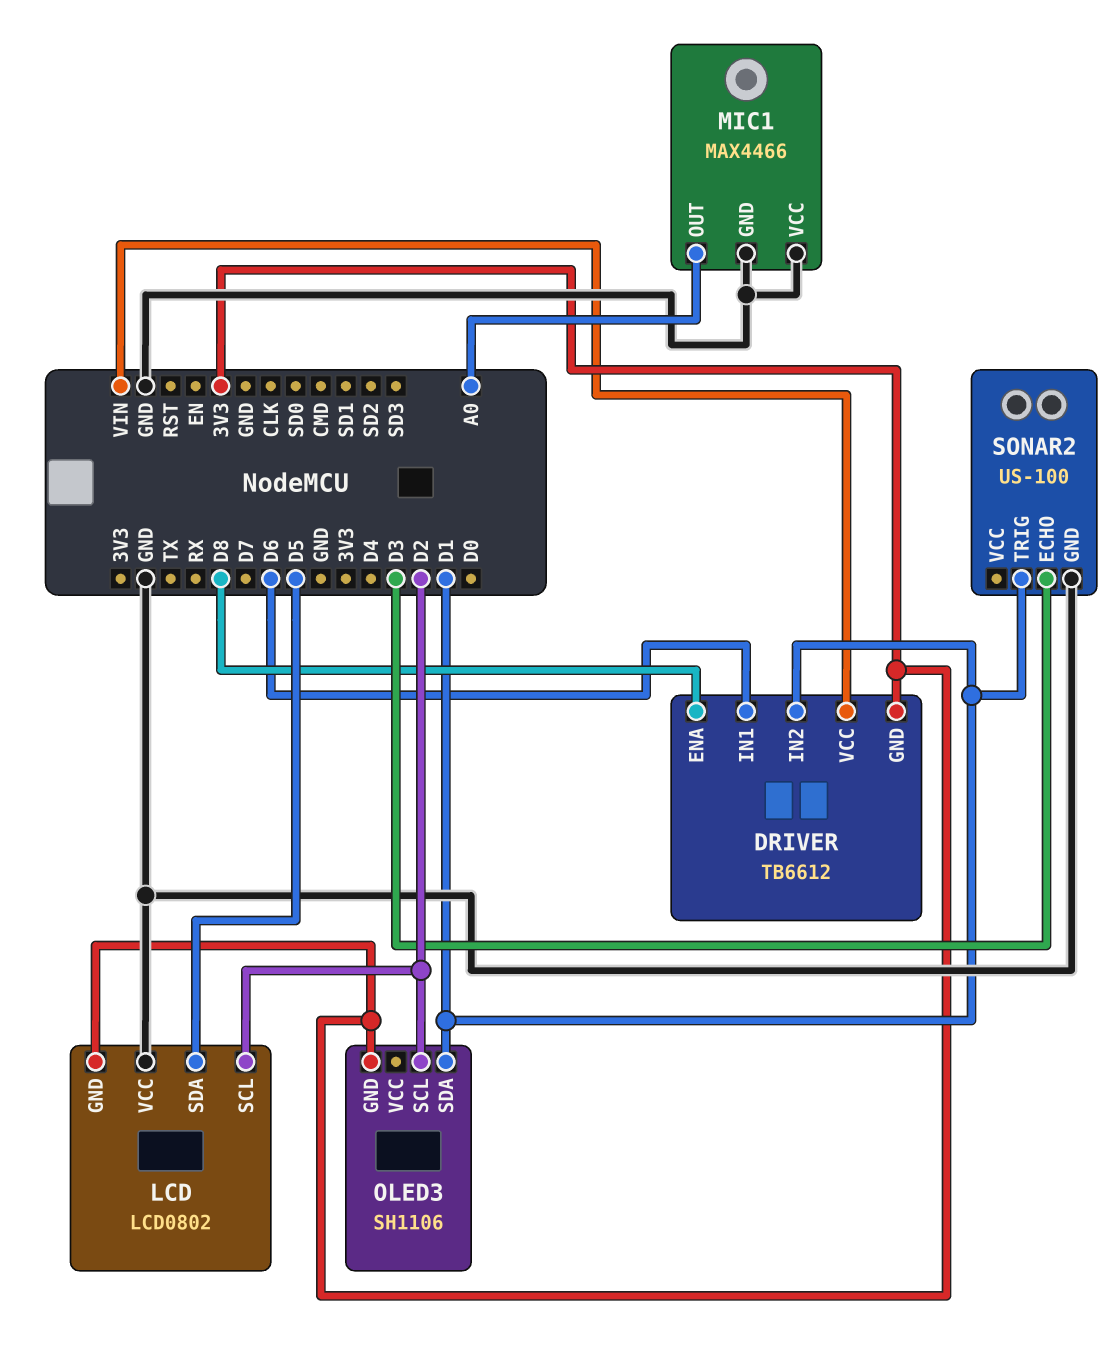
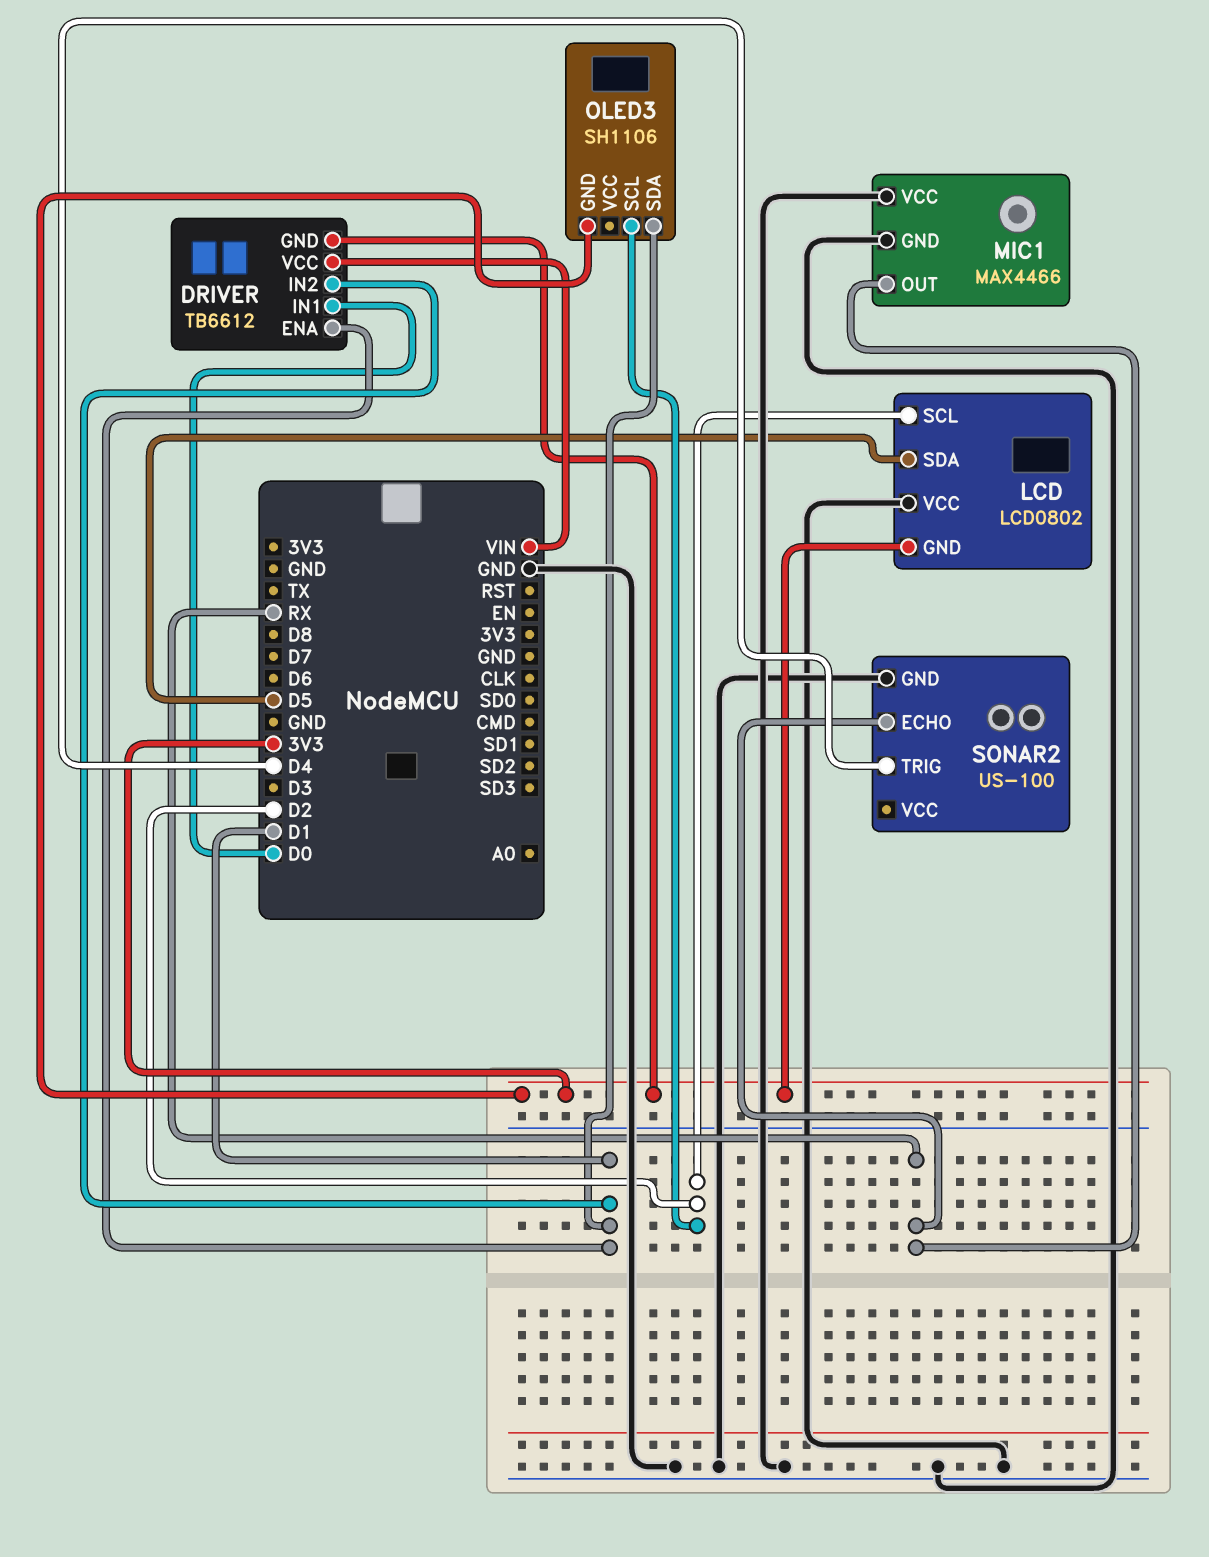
DRIVER pin ENA: D8 -> D1
DRIVER pin IN1: D6 -> D0
MIC1 pin OUT: A0 -> RX
SONAR2 pin ECHO: D3 -> RX
SONAR2 pin TRIG: D1 -> D4

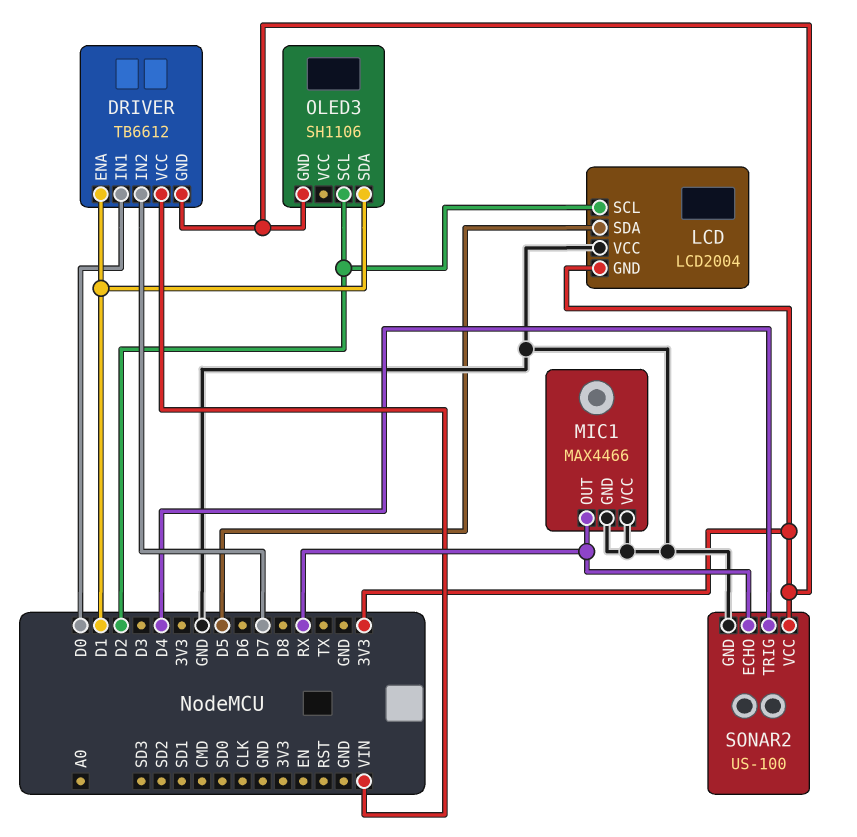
DRIVER pin IN2: D1 -> D7
LCD: LCD0802 -> LCD2004
SONAR2 pin VCC: none -> 3V3

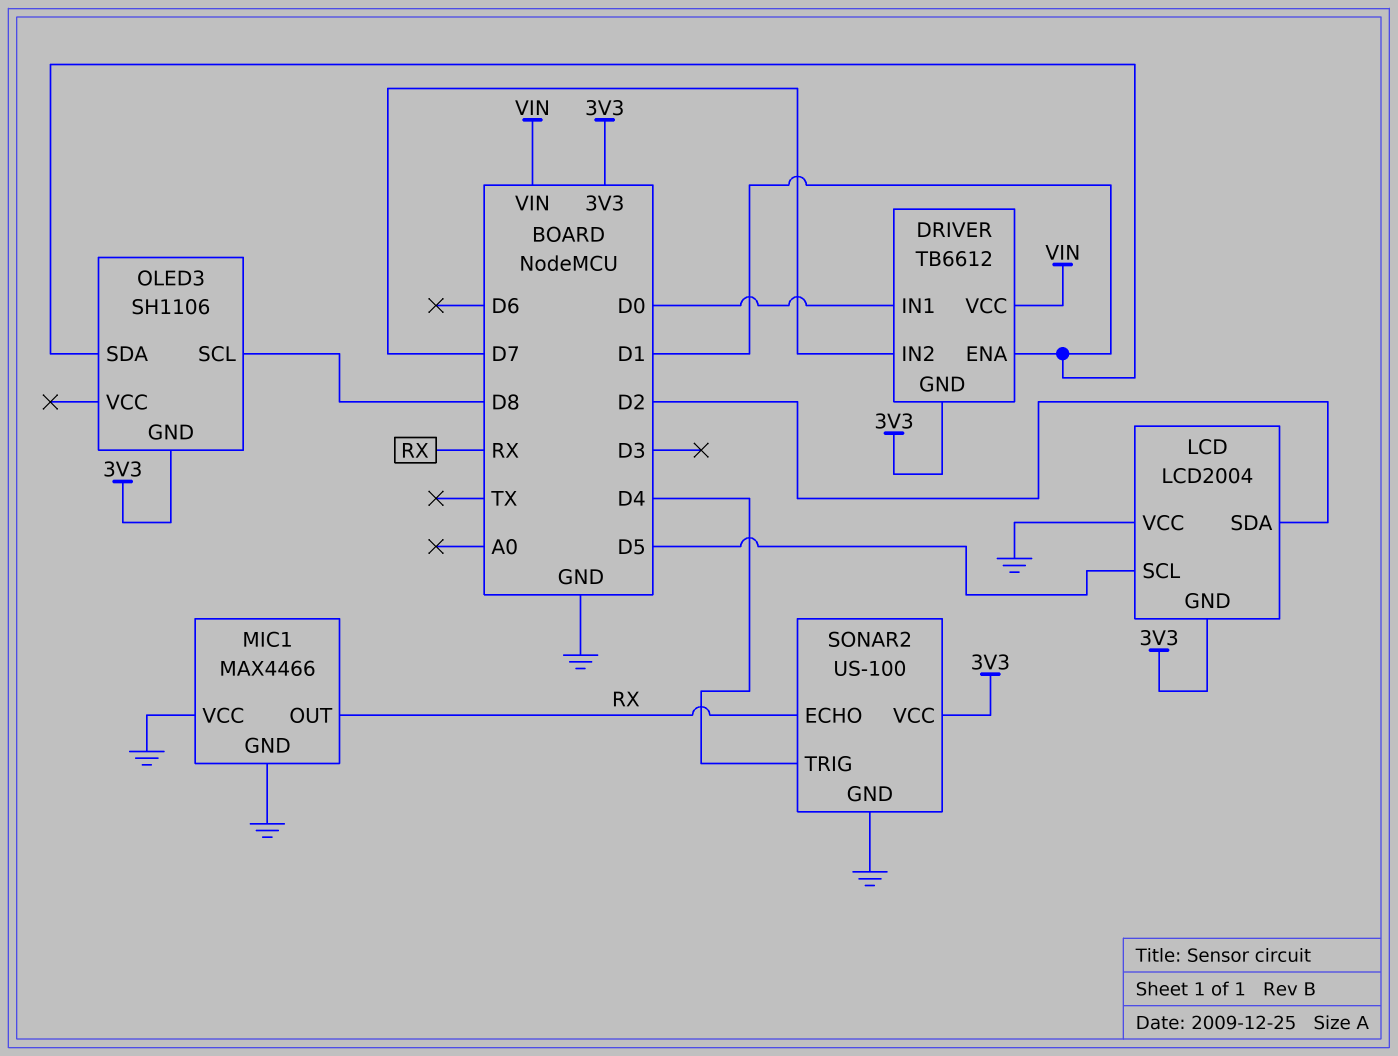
LCD pin SCL: D2 -> D5
LCD pin SDA: D5 -> D2
OLED3 pin SCL: D2 -> D8

